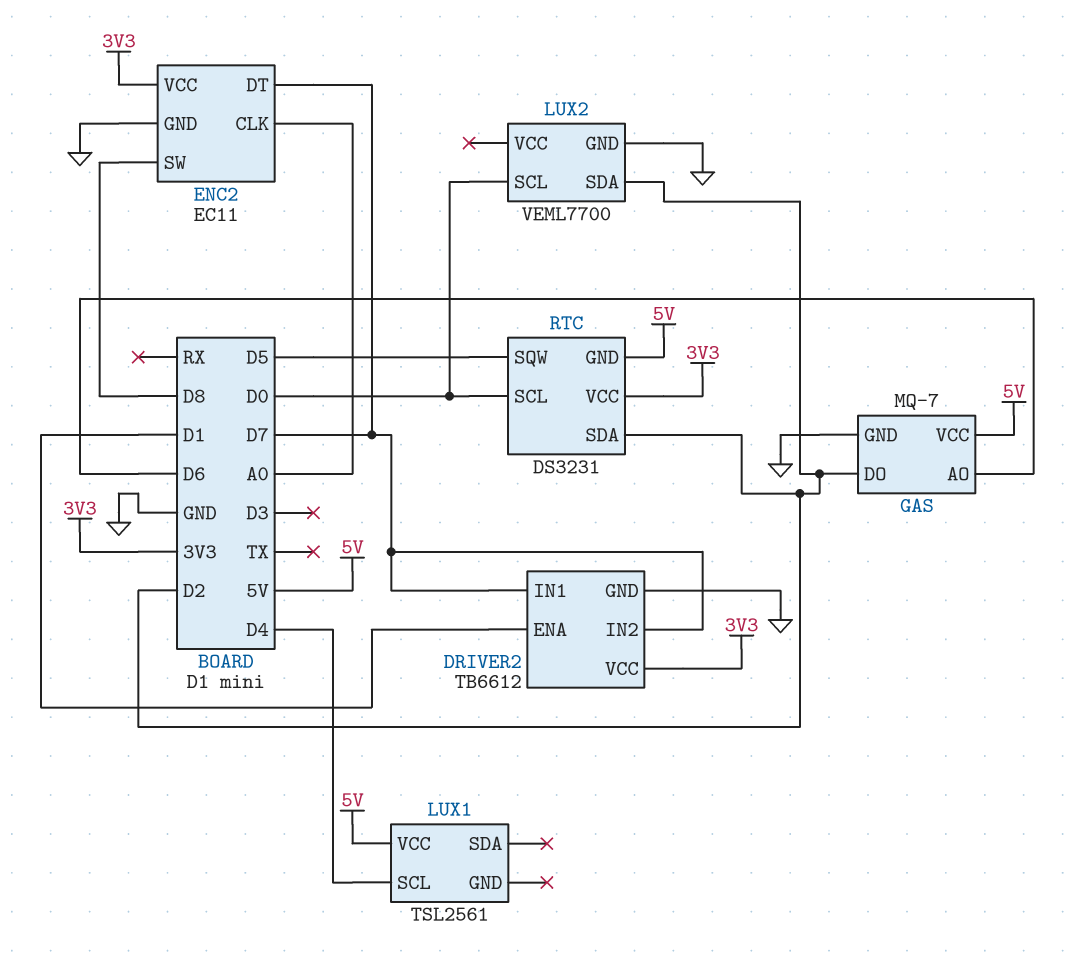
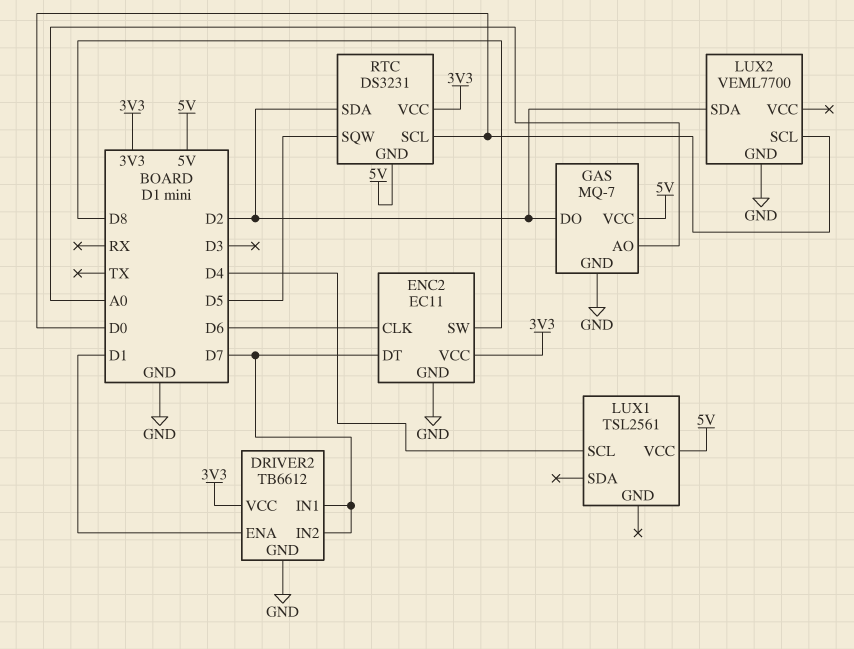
ENC2 pin CLK: A0 -> D6
GAS pin AO: D6 -> A0

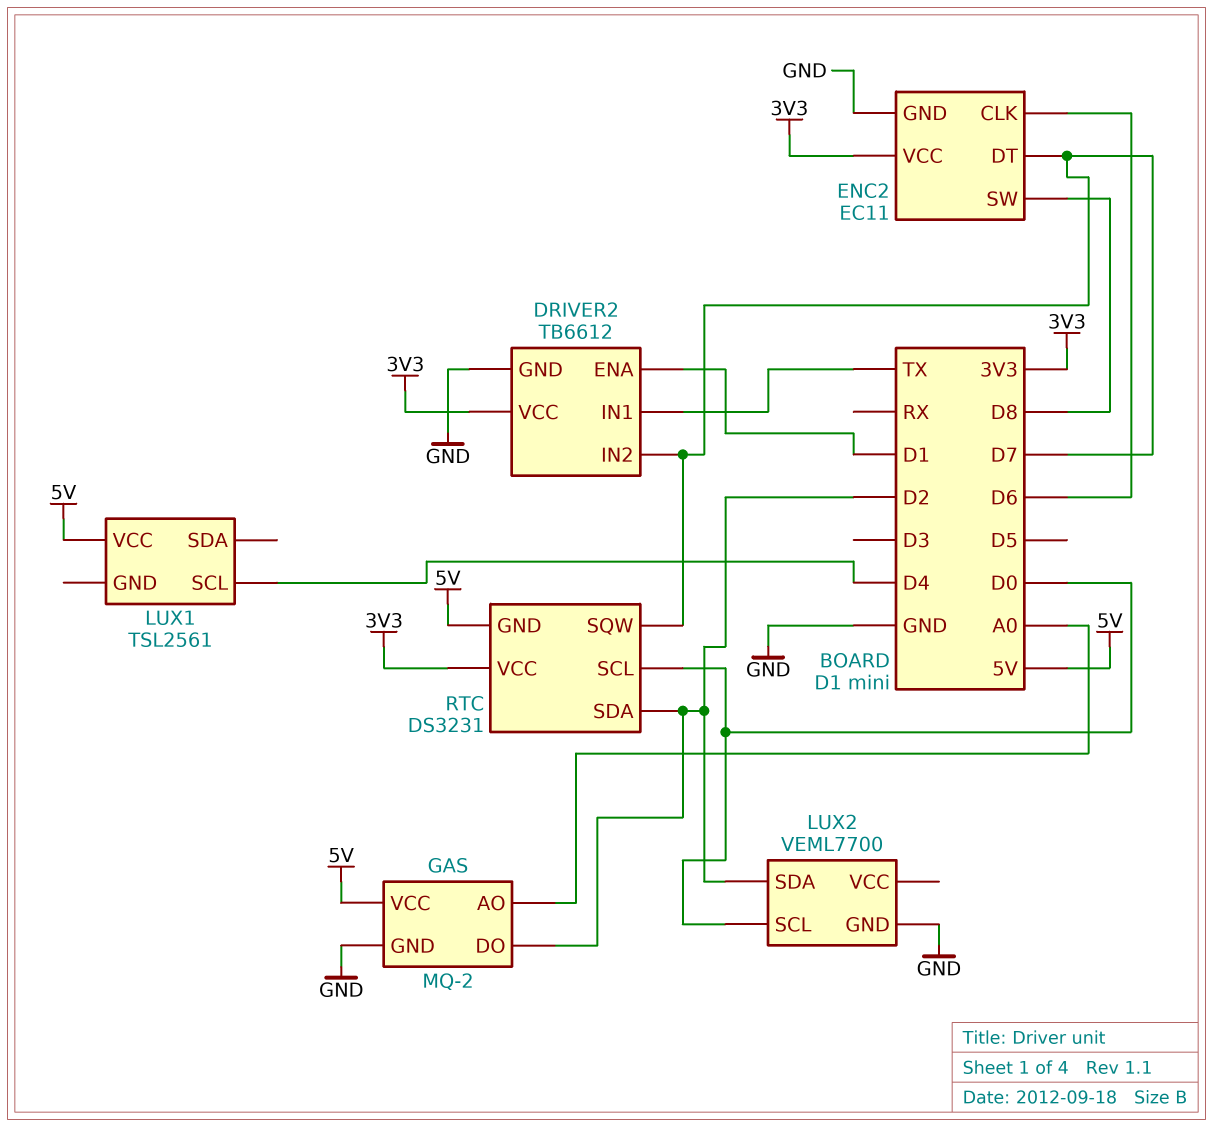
DRIVER2 pin IN1: D7 -> TX
GAS: MQ-7 -> MQ-2
RTC pin SQW: D5 -> D7

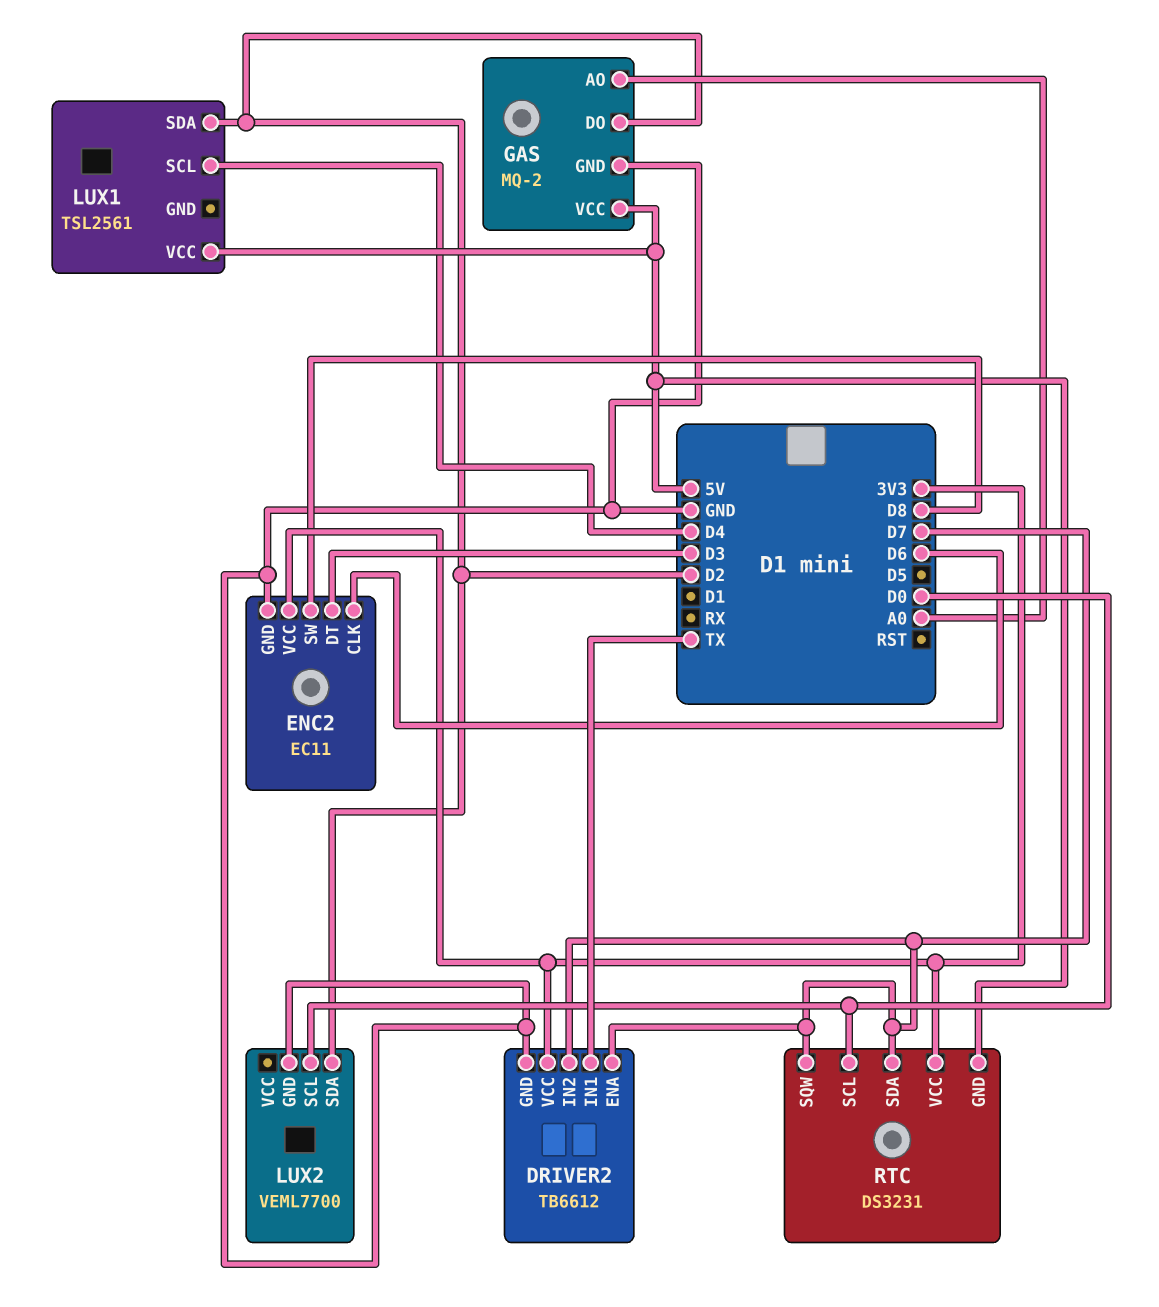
DRIVER2 pin ENA: D1 -> D7
ENC2 pin DT: D7 -> D3
LUX1 pin SDA: none -> D2
RTC pin SDA: D2 -> D7

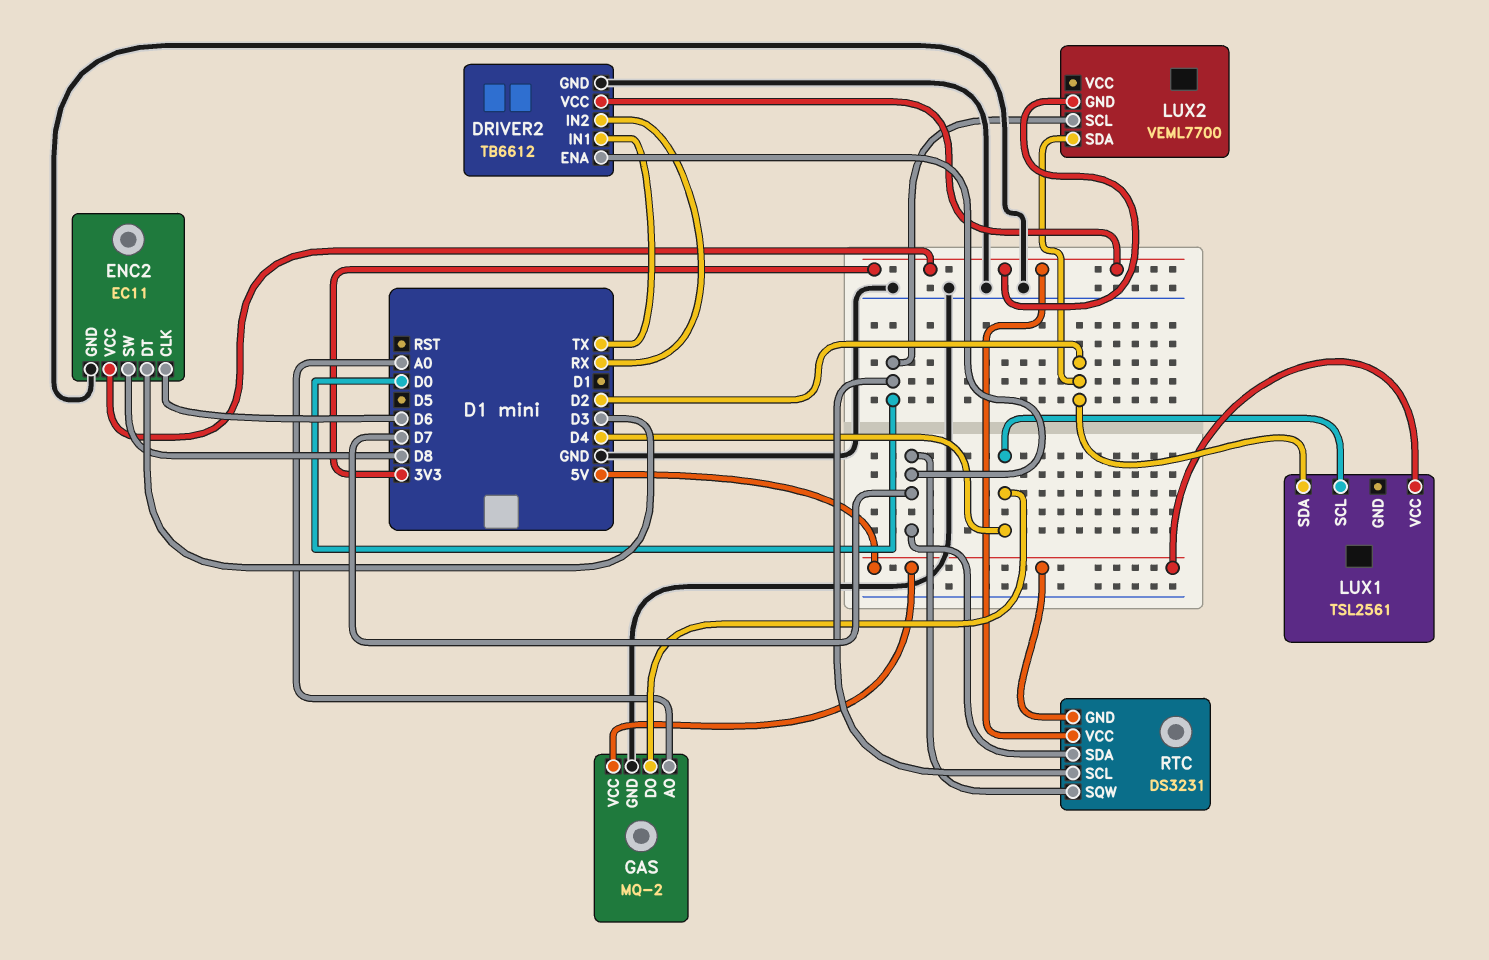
DRIVER2 pin IN2: D7 -> RX
GAS pin DO: D2 -> D4
LUX2 pin GND: GND -> 3V3

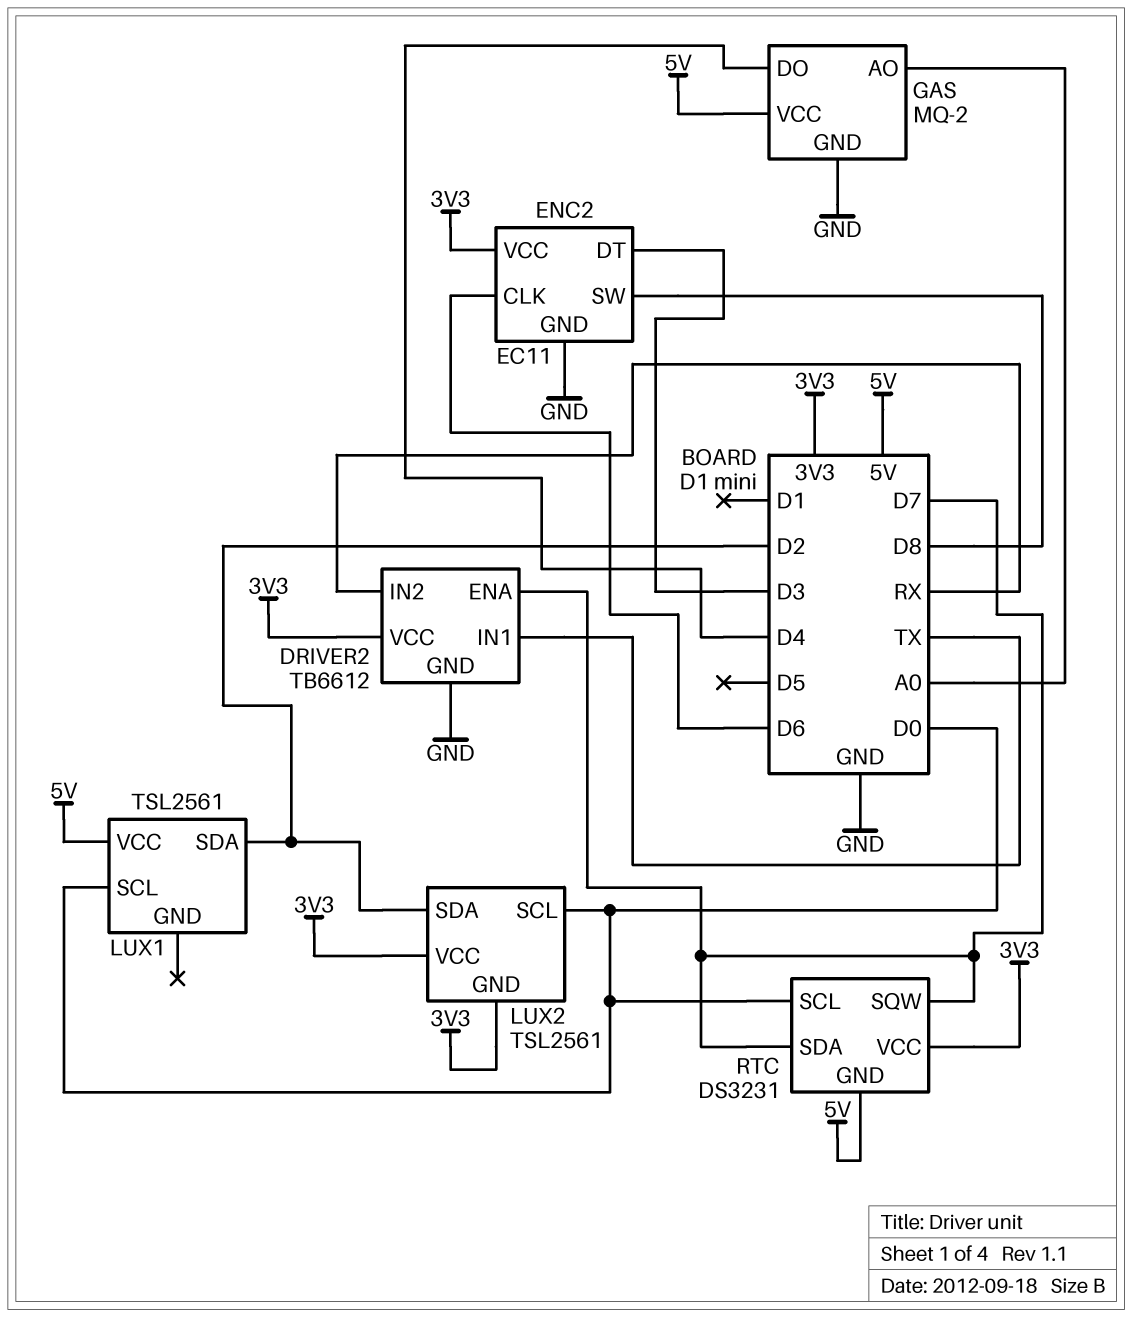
LUX1 pin SCL: D4 -> D0
LUX2: VEML7700 -> TSL2561
LUX2 pin VCC: none -> 3V3

